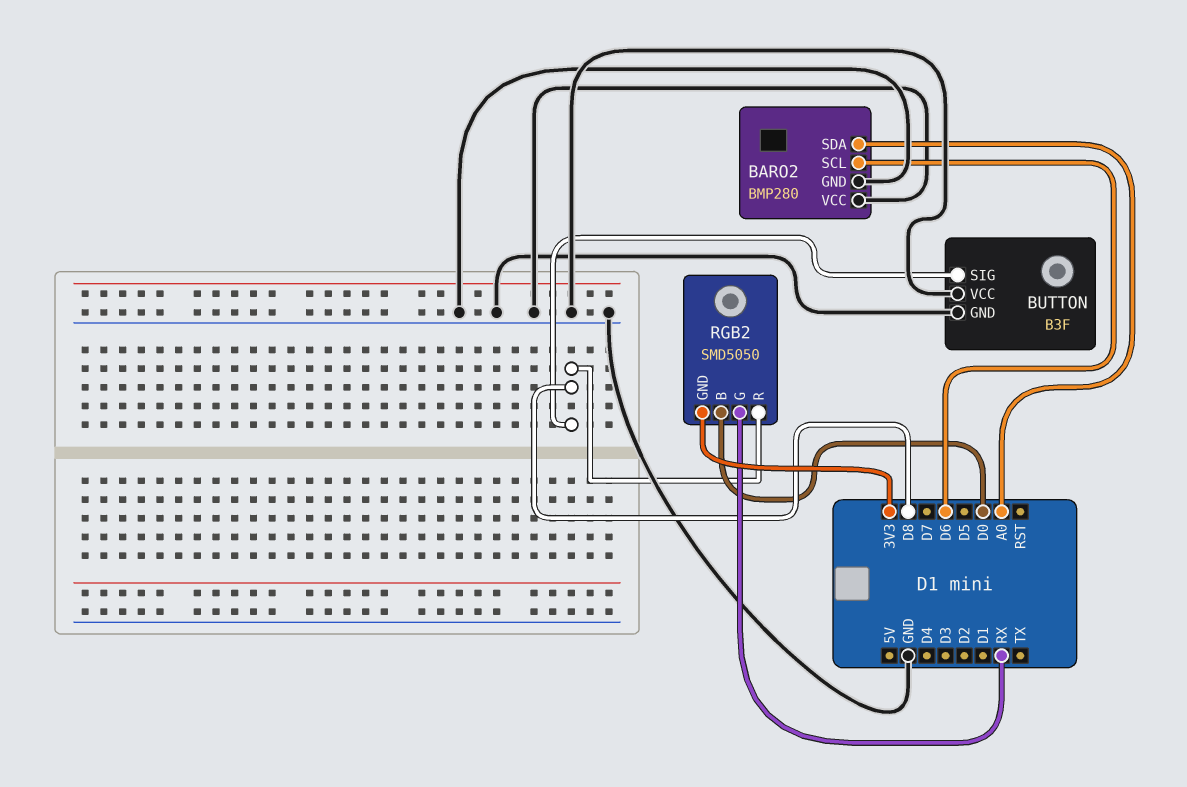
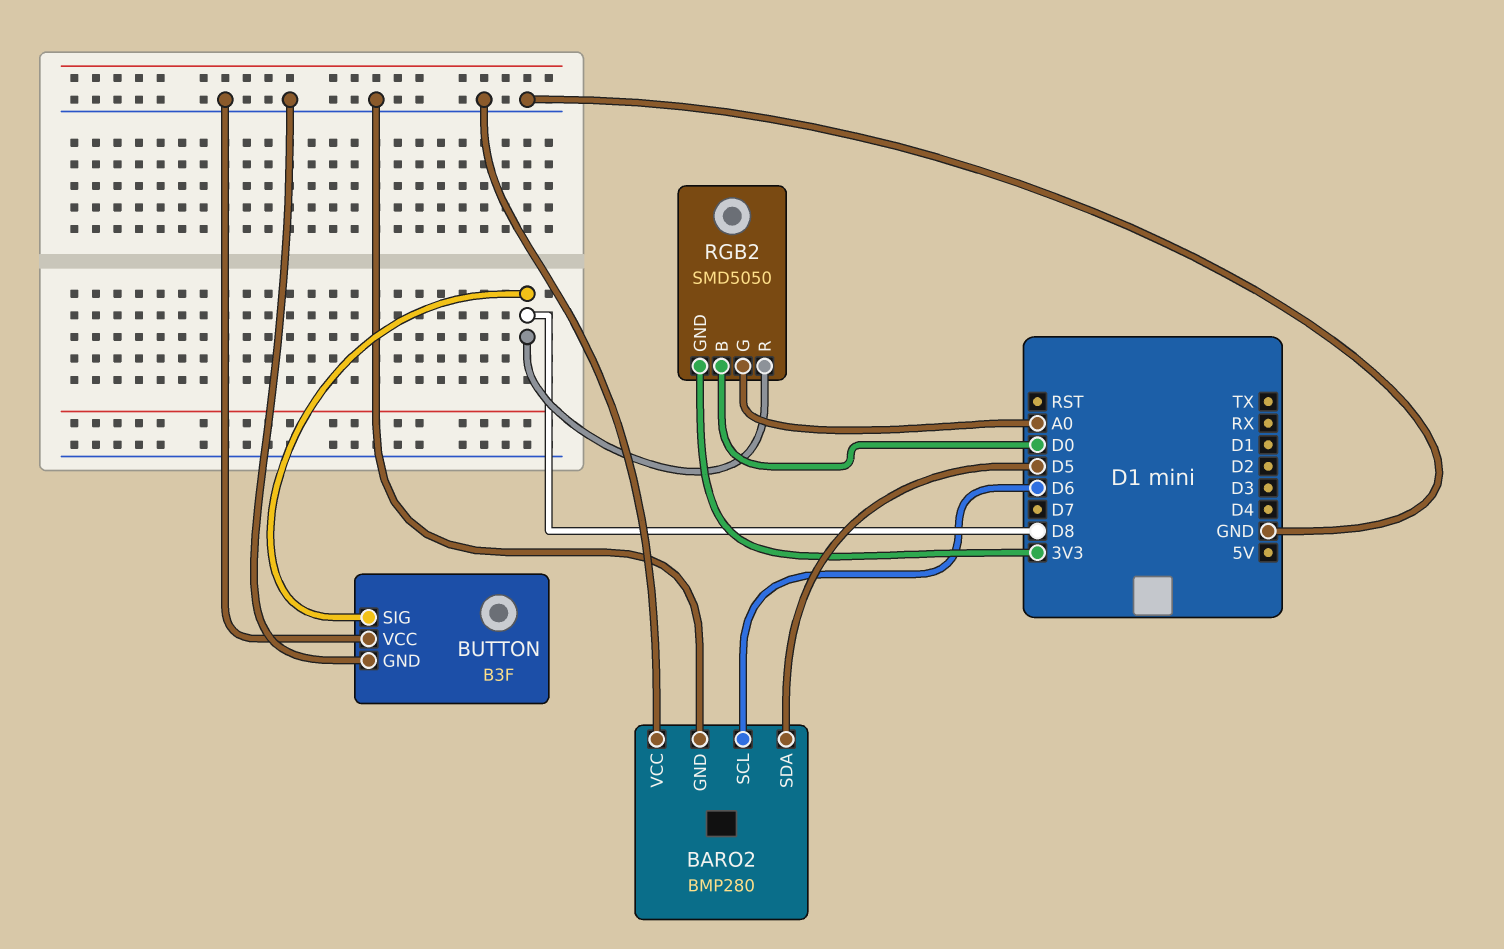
BARO2 pin SDA: A0 -> D5
RGB2 pin G: RX -> A0

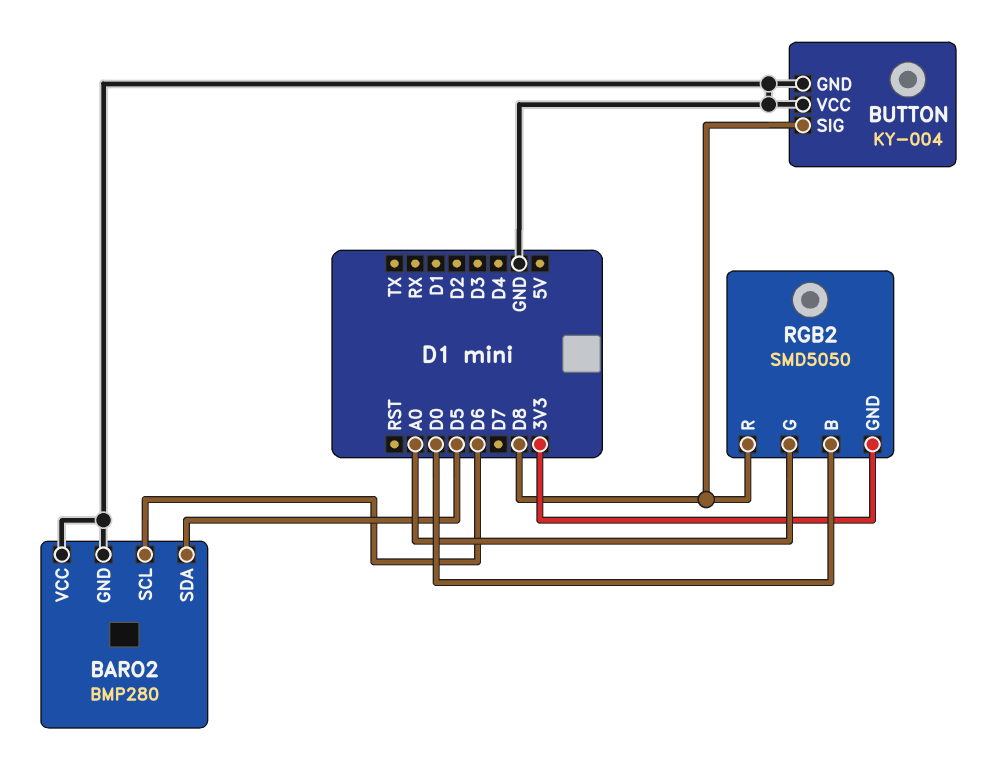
BUTTON: B3F -> KY-004

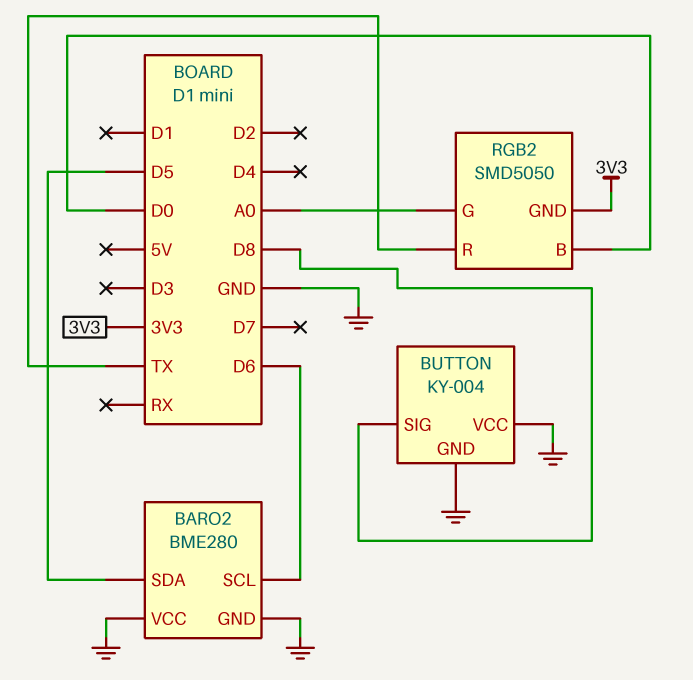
BARO2: BMP280 -> BME280
RGB2 pin R: D8 -> TX

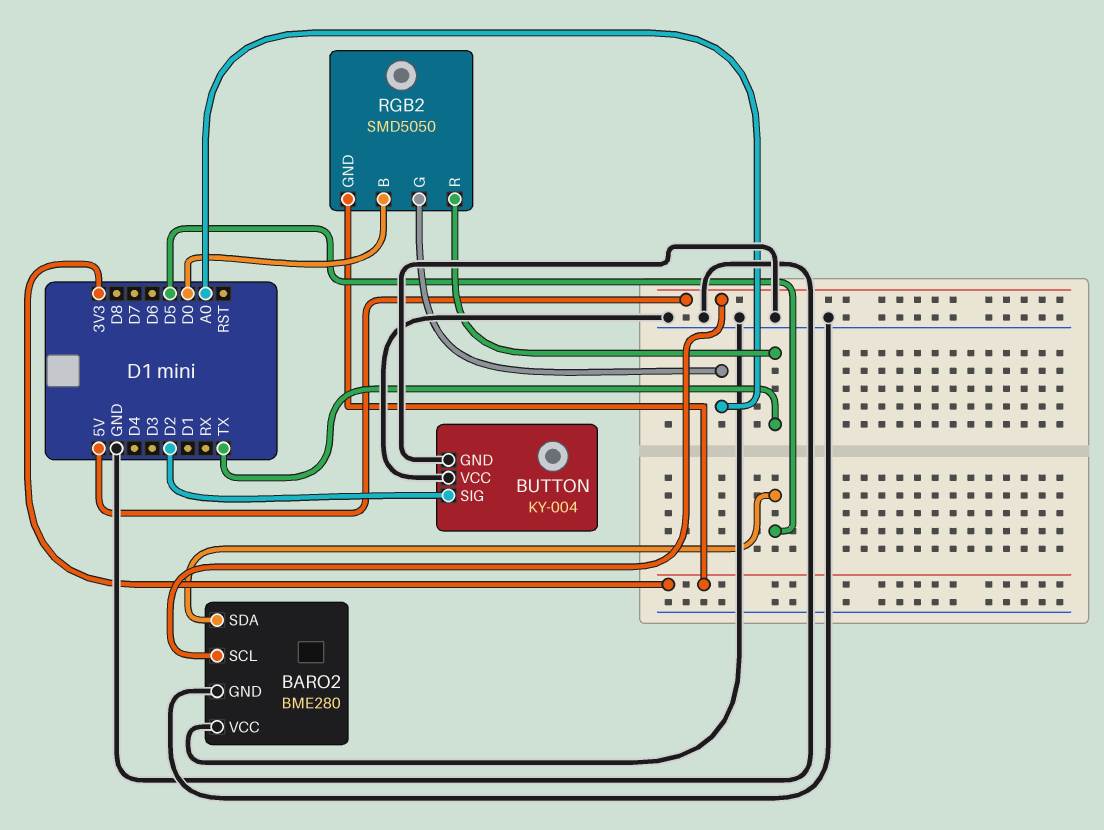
BARO2 pin SCL: D6 -> 5V
BUTTON pin SIG: D8 -> D2

